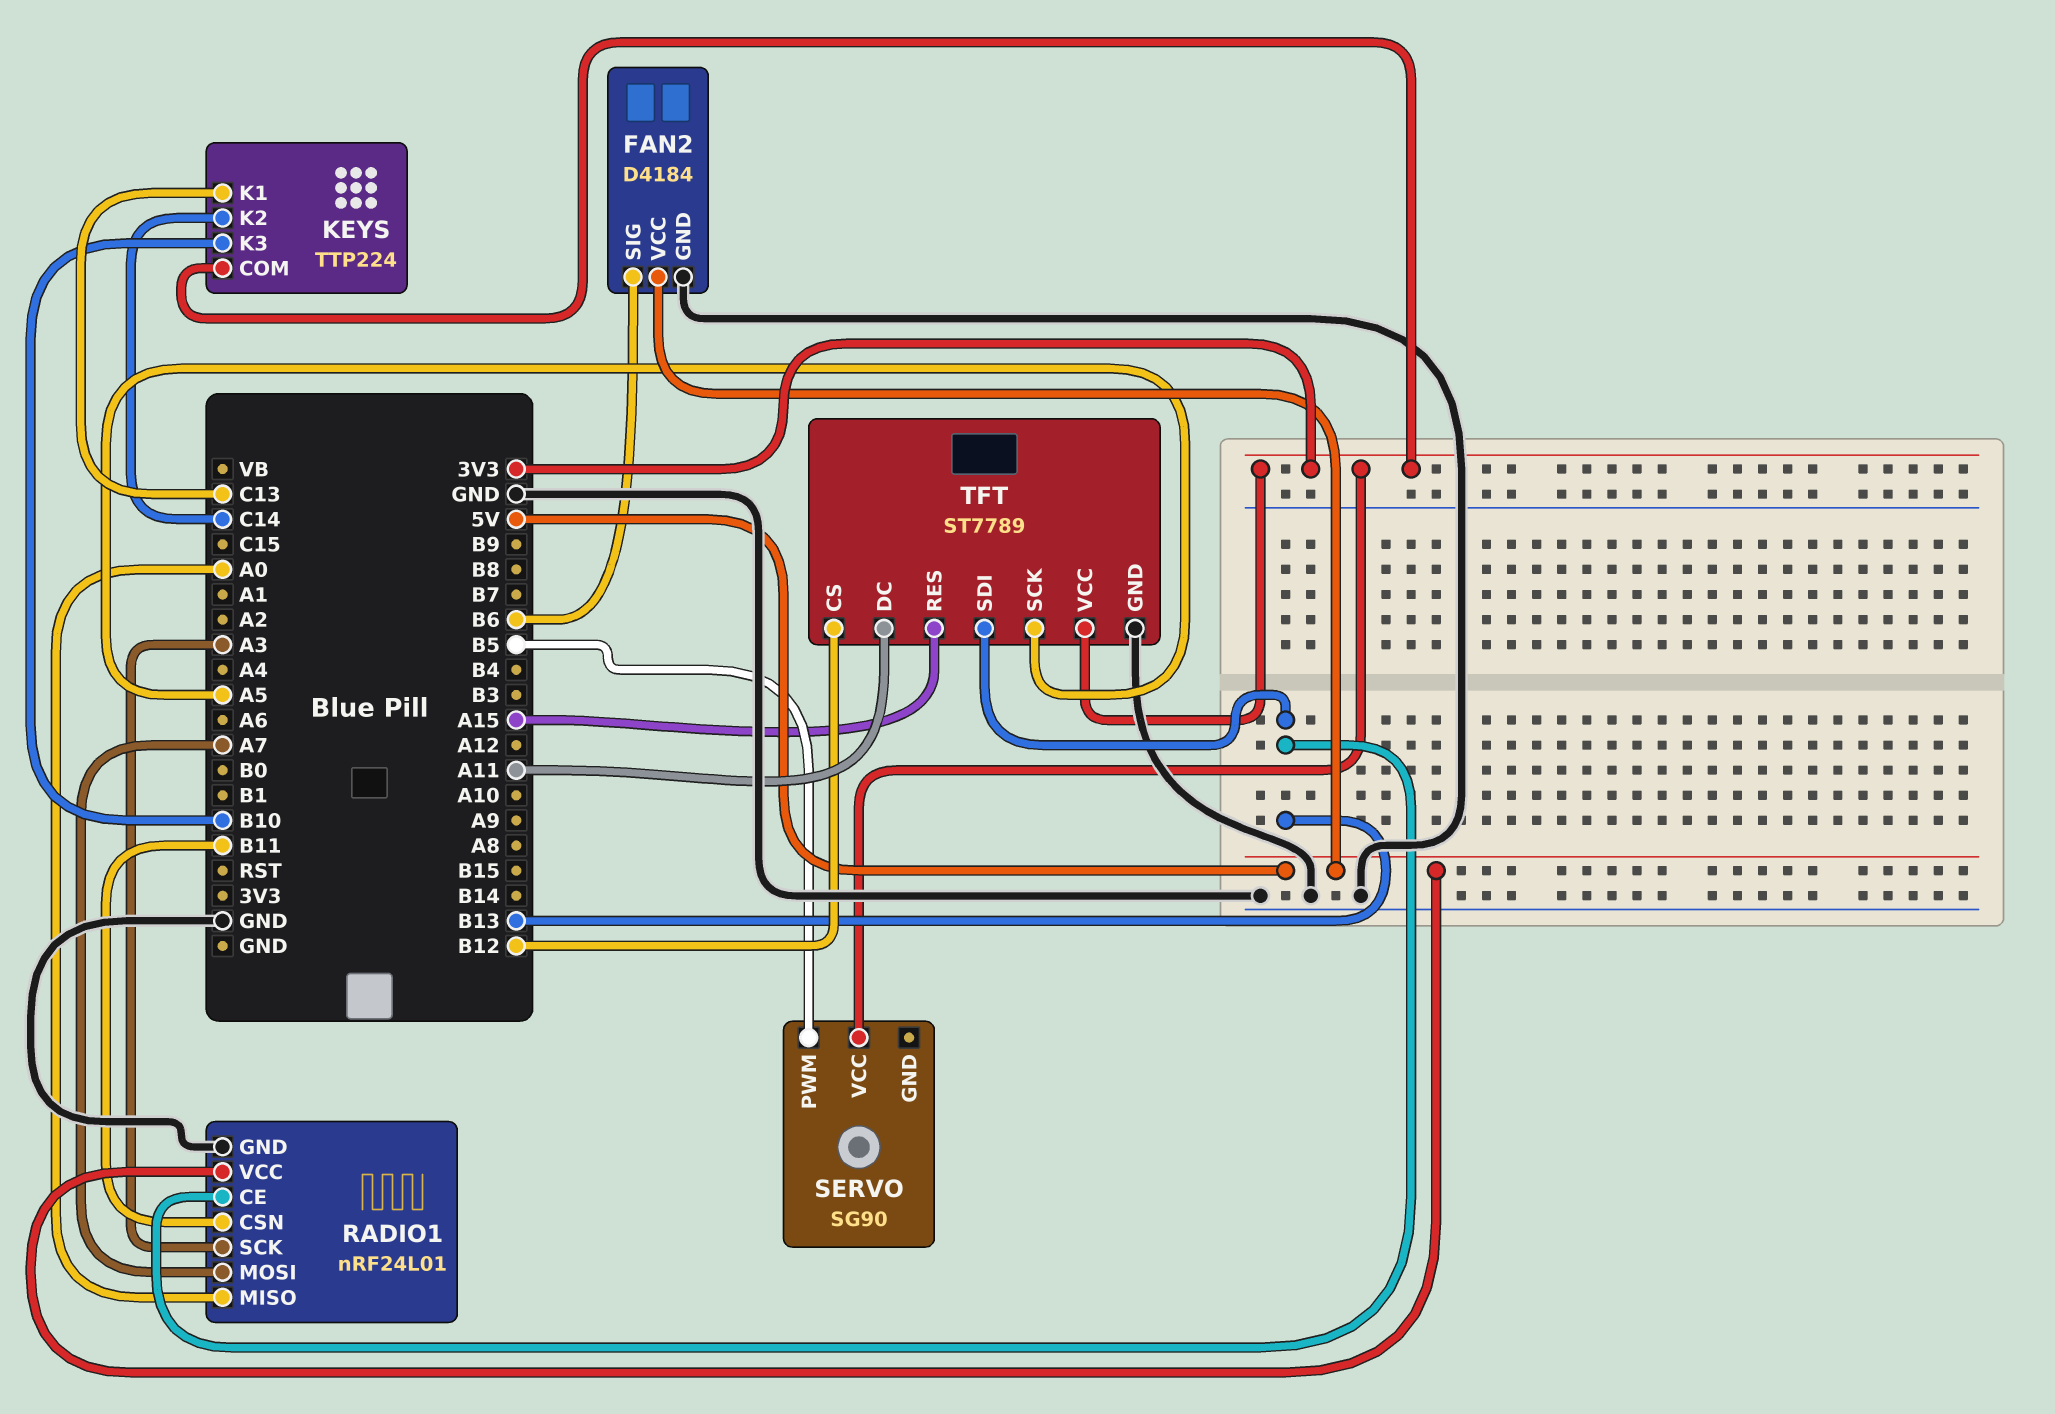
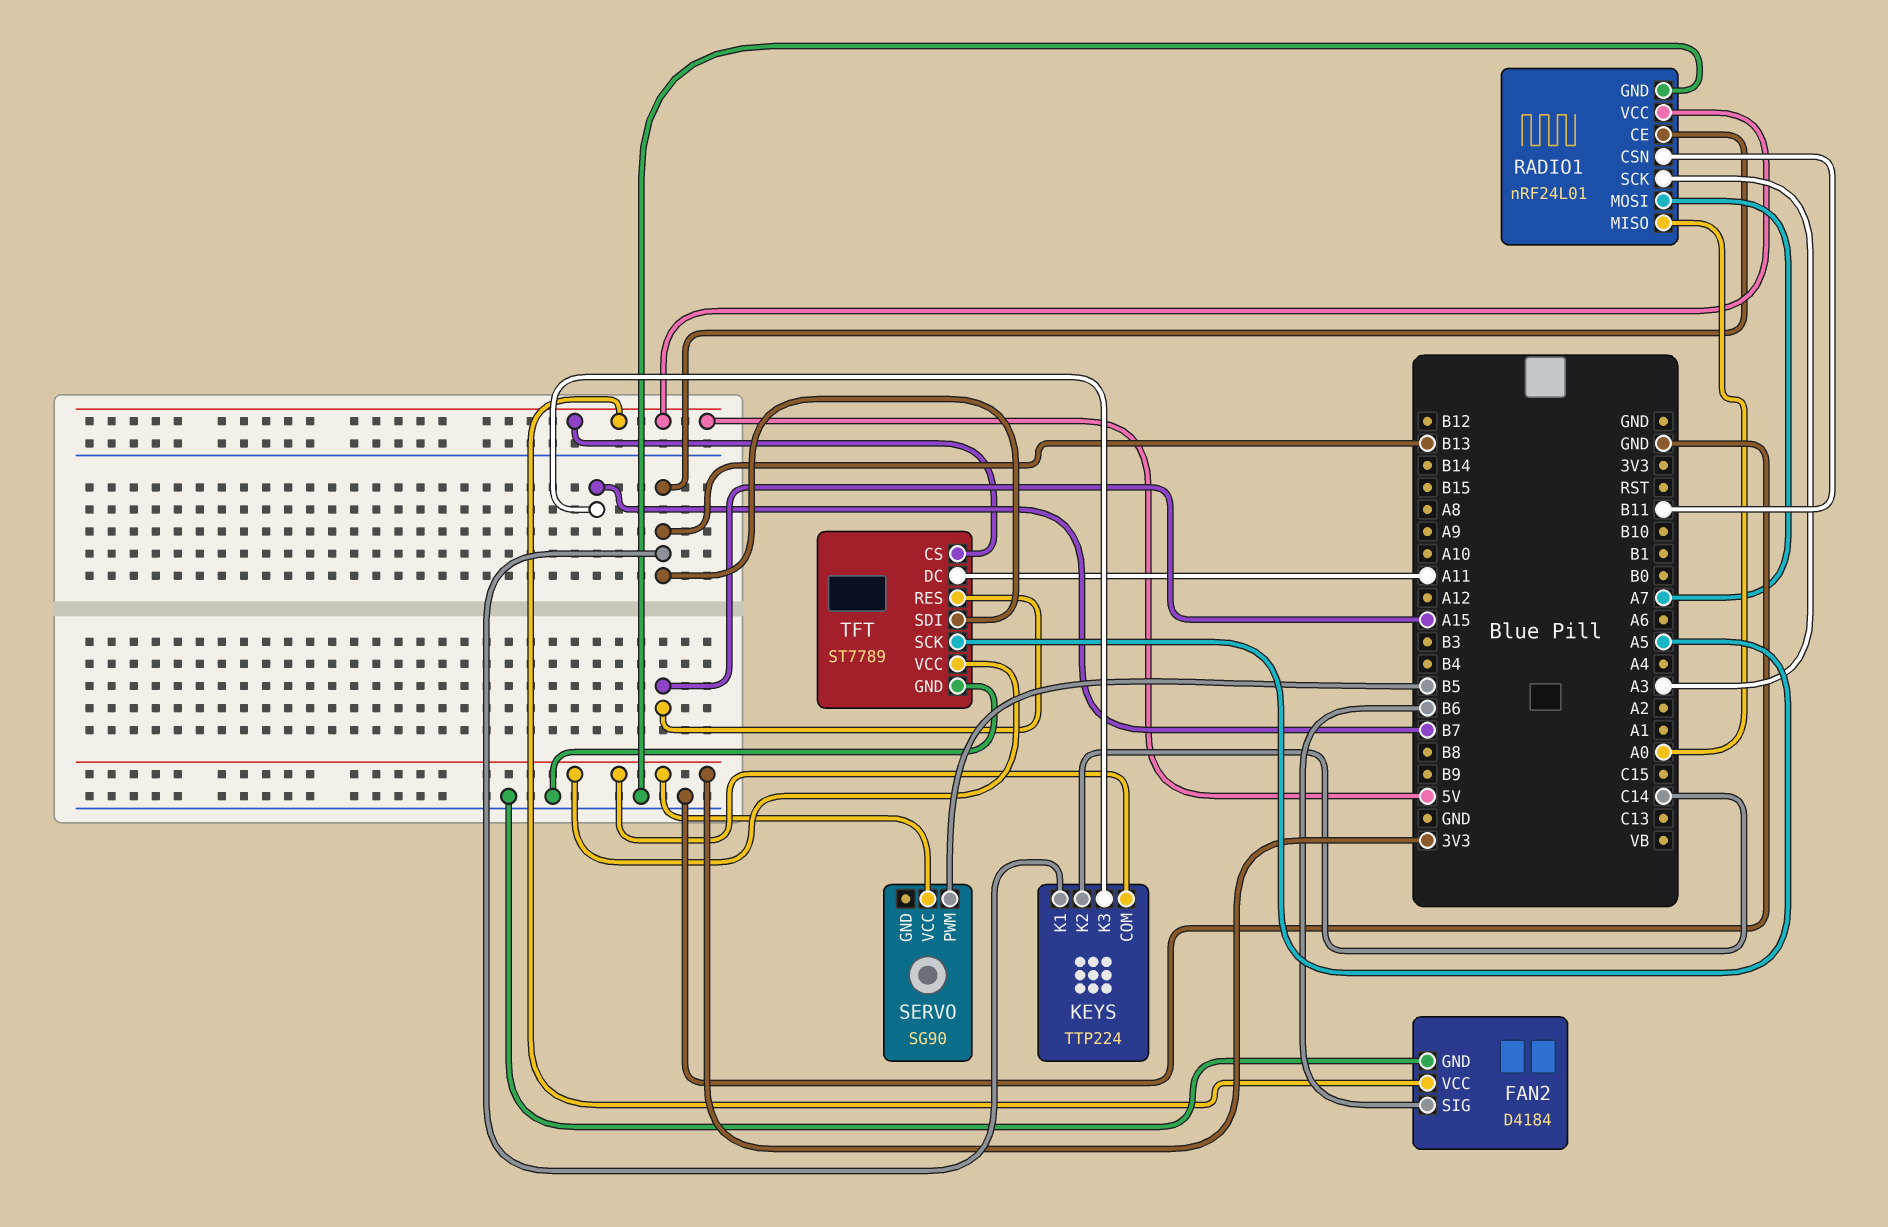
KEYS pin K1: C13 -> B13
KEYS pin K3: B10 -> B7
TFT pin CS: B12 -> 5V

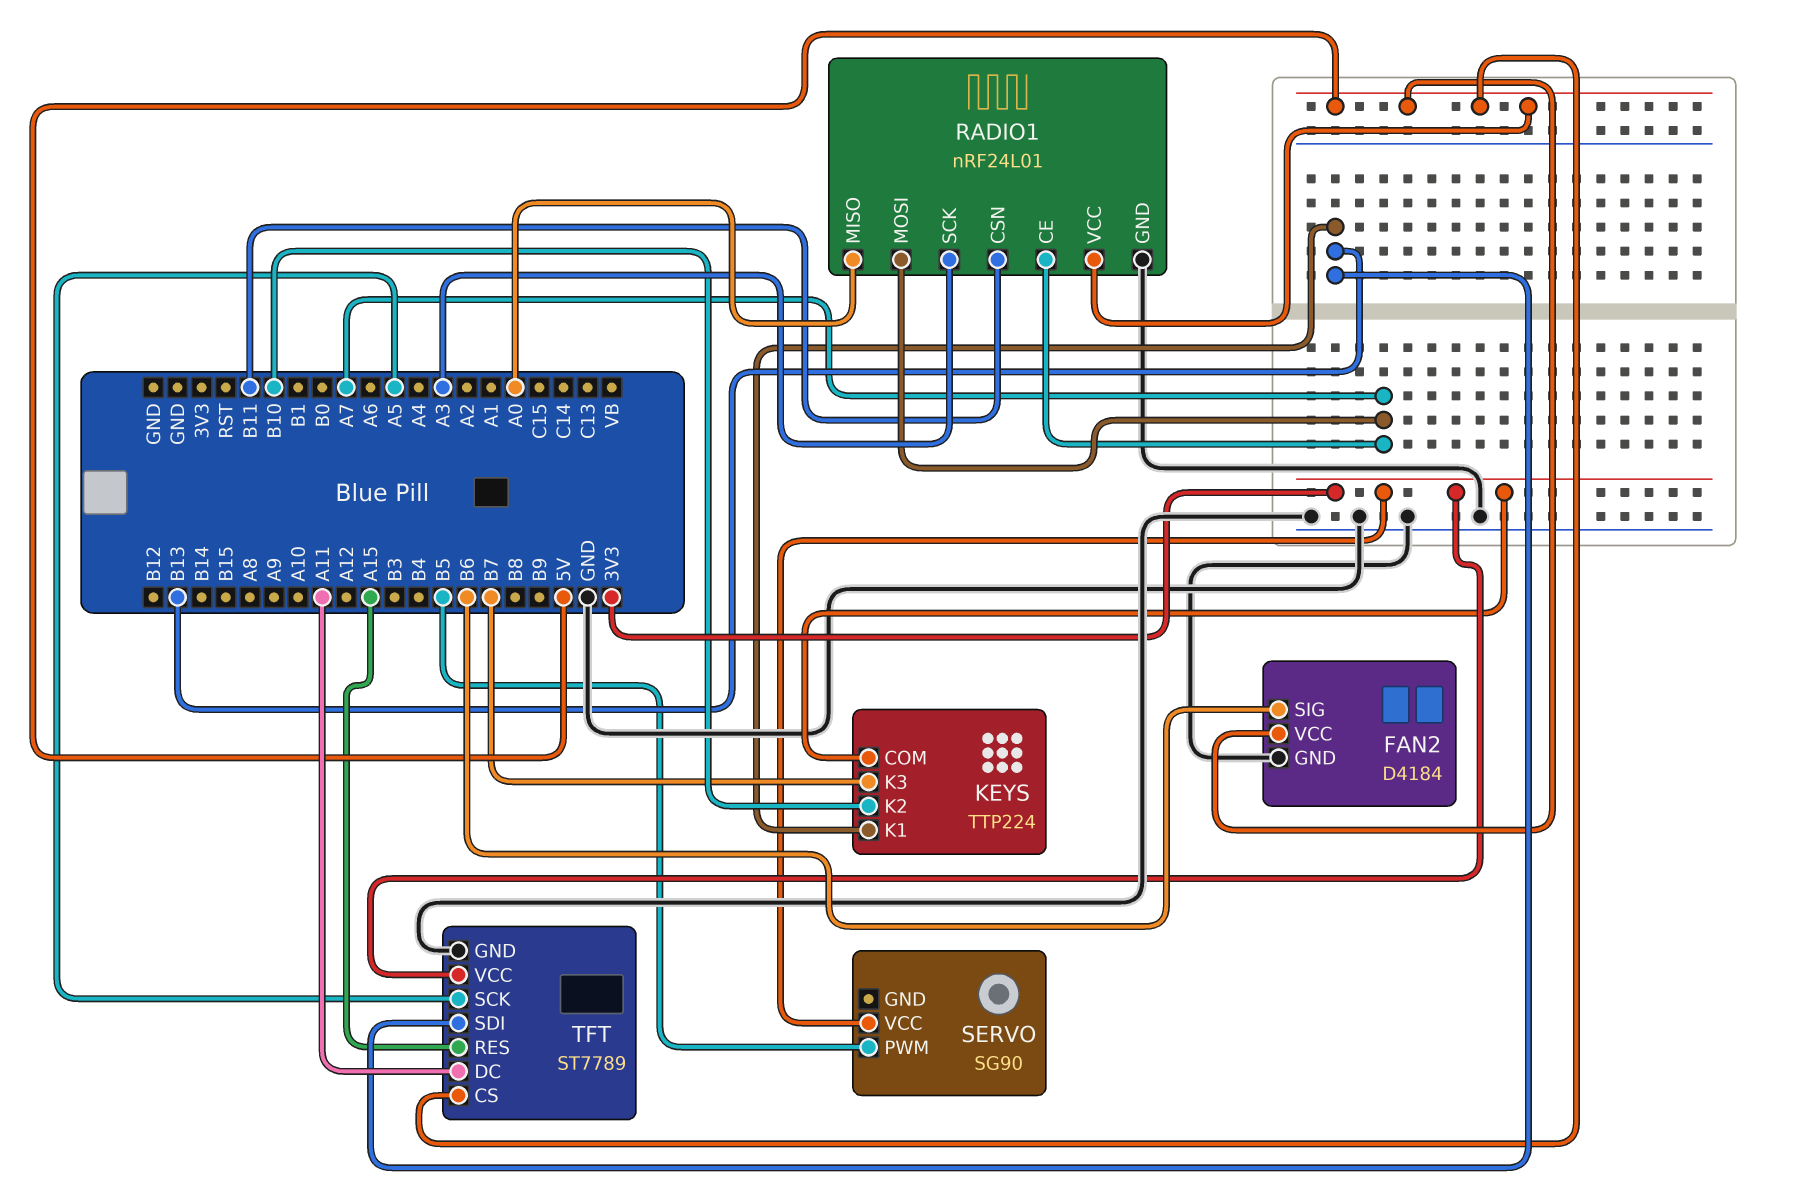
KEYS pin K2: C14 -> B10
RADIO1 pin CE: B13 -> A7

